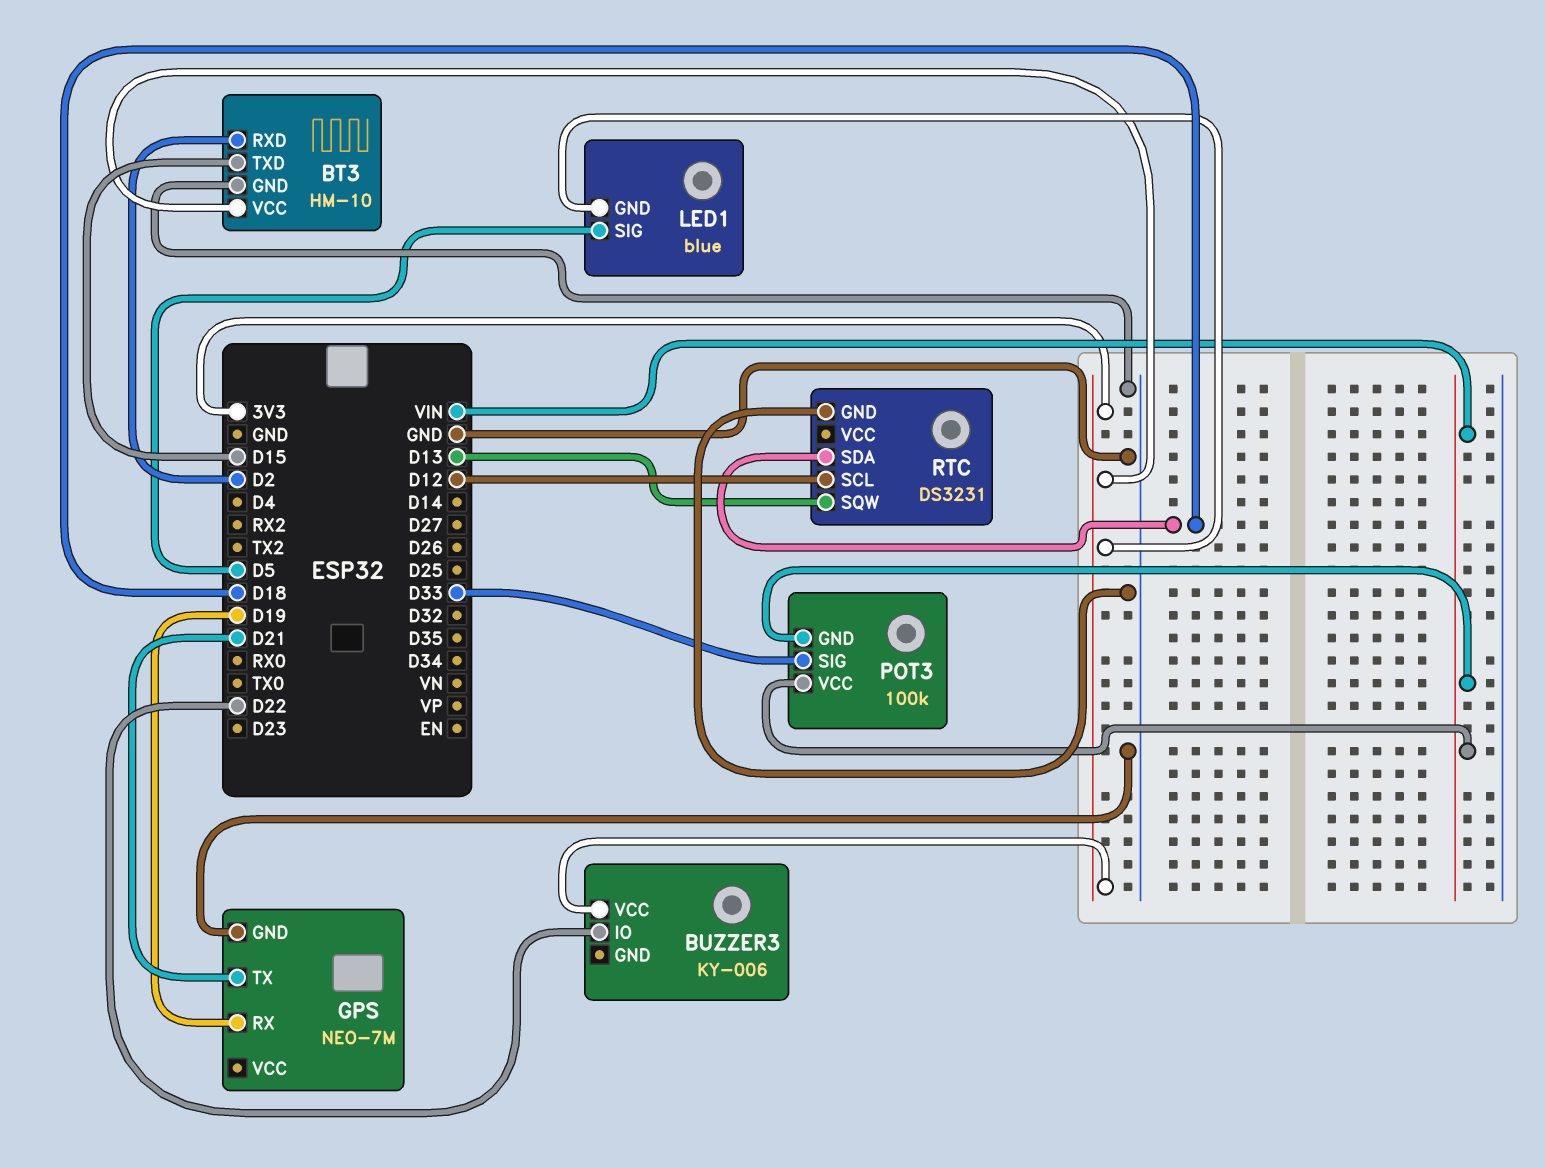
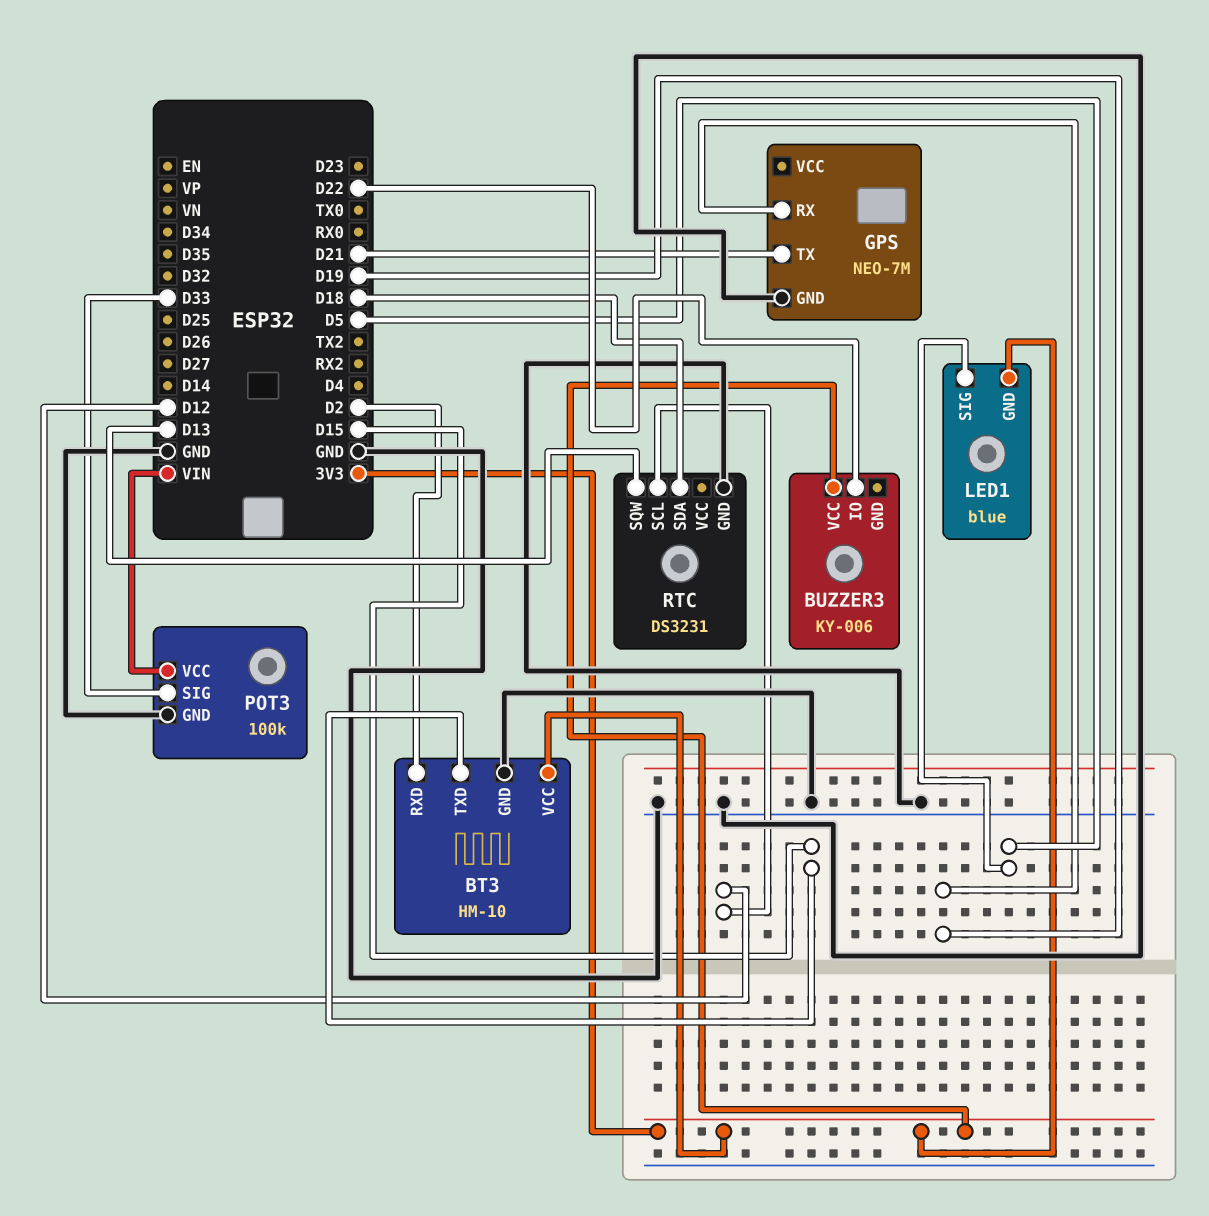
POT3 pin GND: VIN -> GND

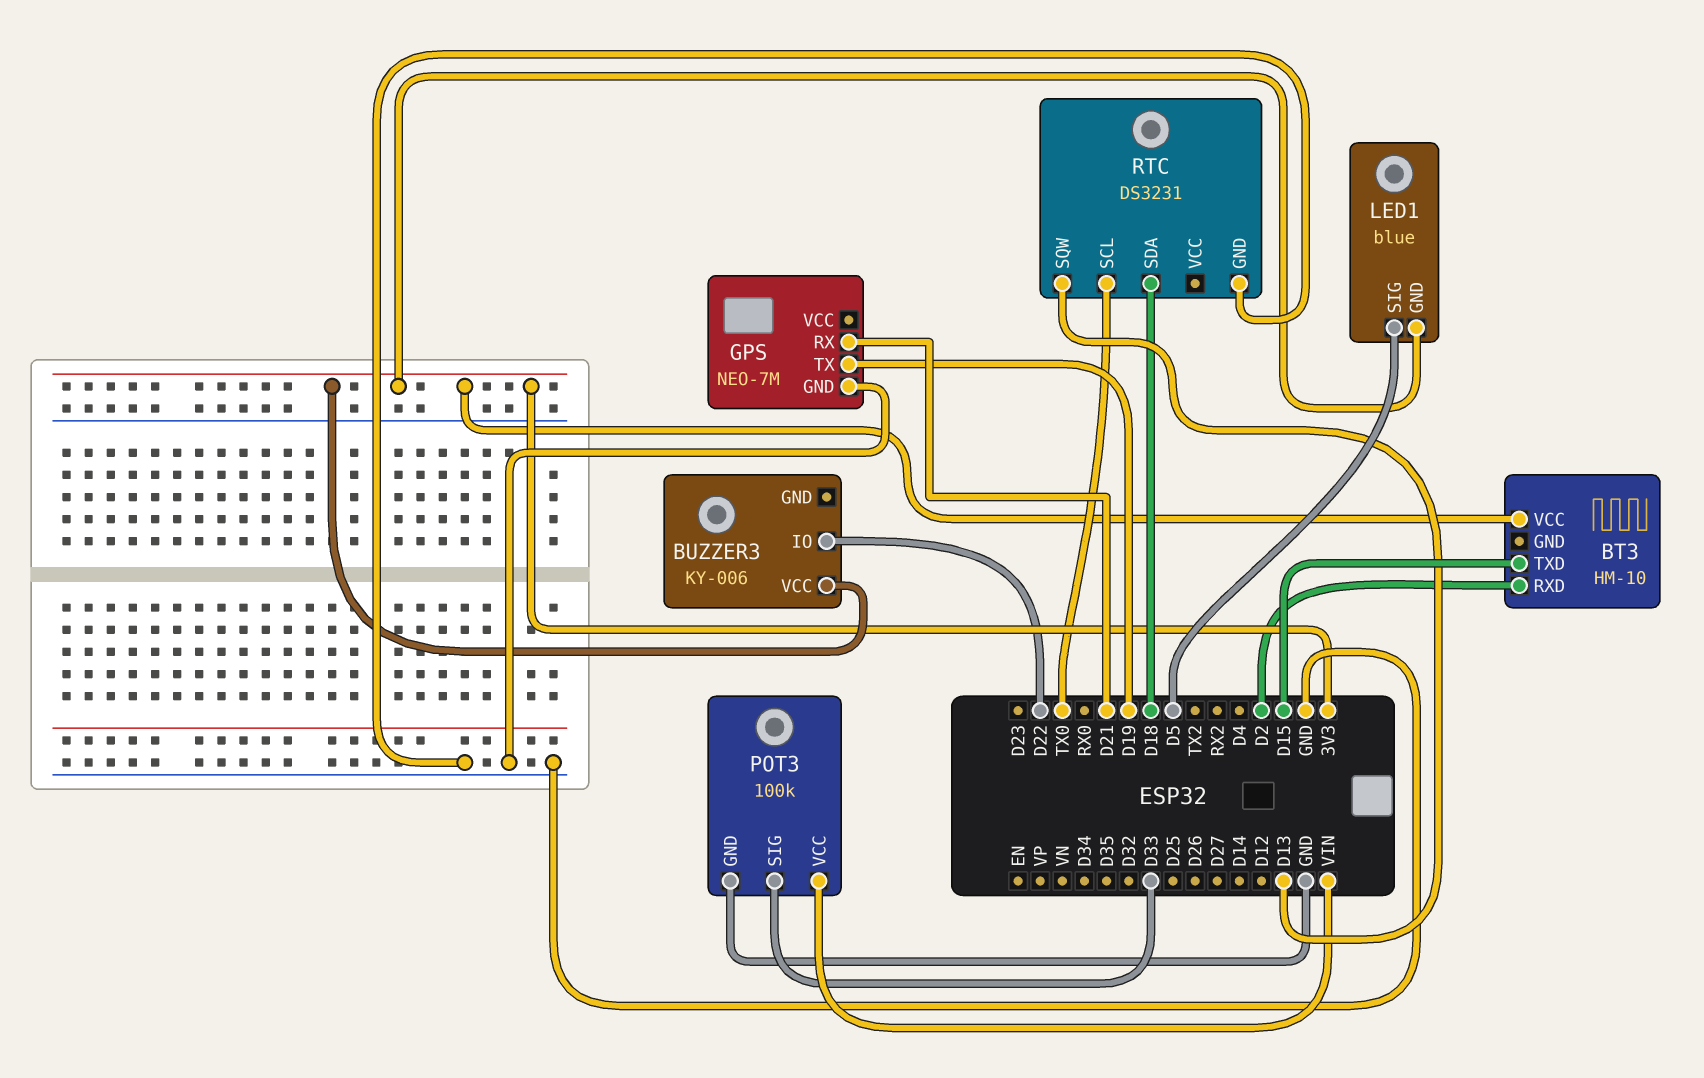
BT3 pin GND: GND -> none
GPS pin RX: D19 -> D21
GPS pin TX: D21 -> D19
RTC pin SCL: D12 -> TX0

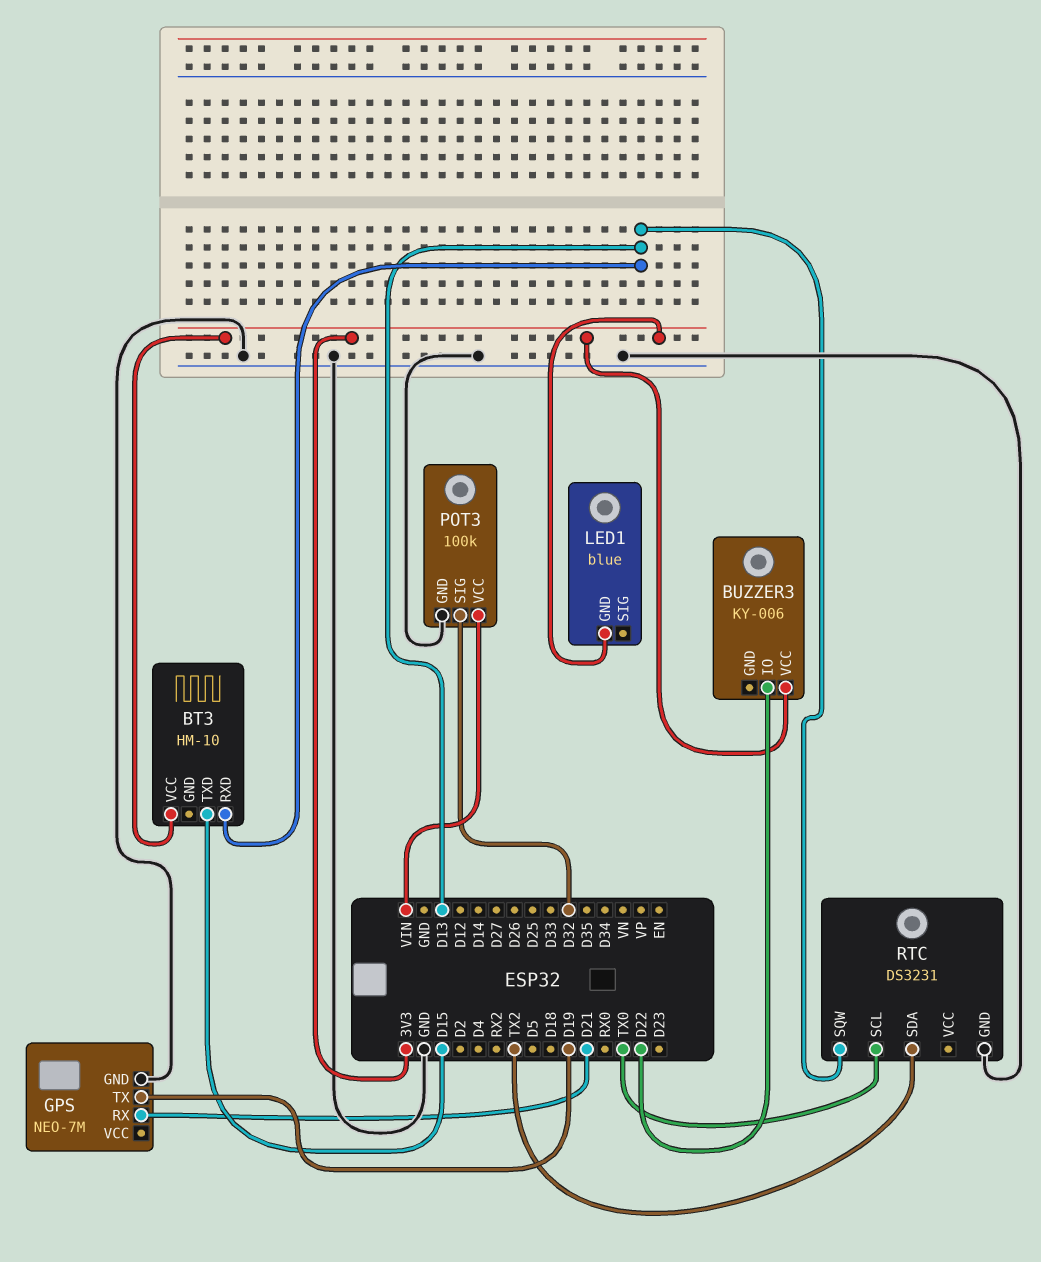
BT3 pin RXD: D2 -> D13
LED1 pin SIG: D5 -> none
POT3 pin SIG: D33 -> D32
RTC pin SDA: D18 -> TX2

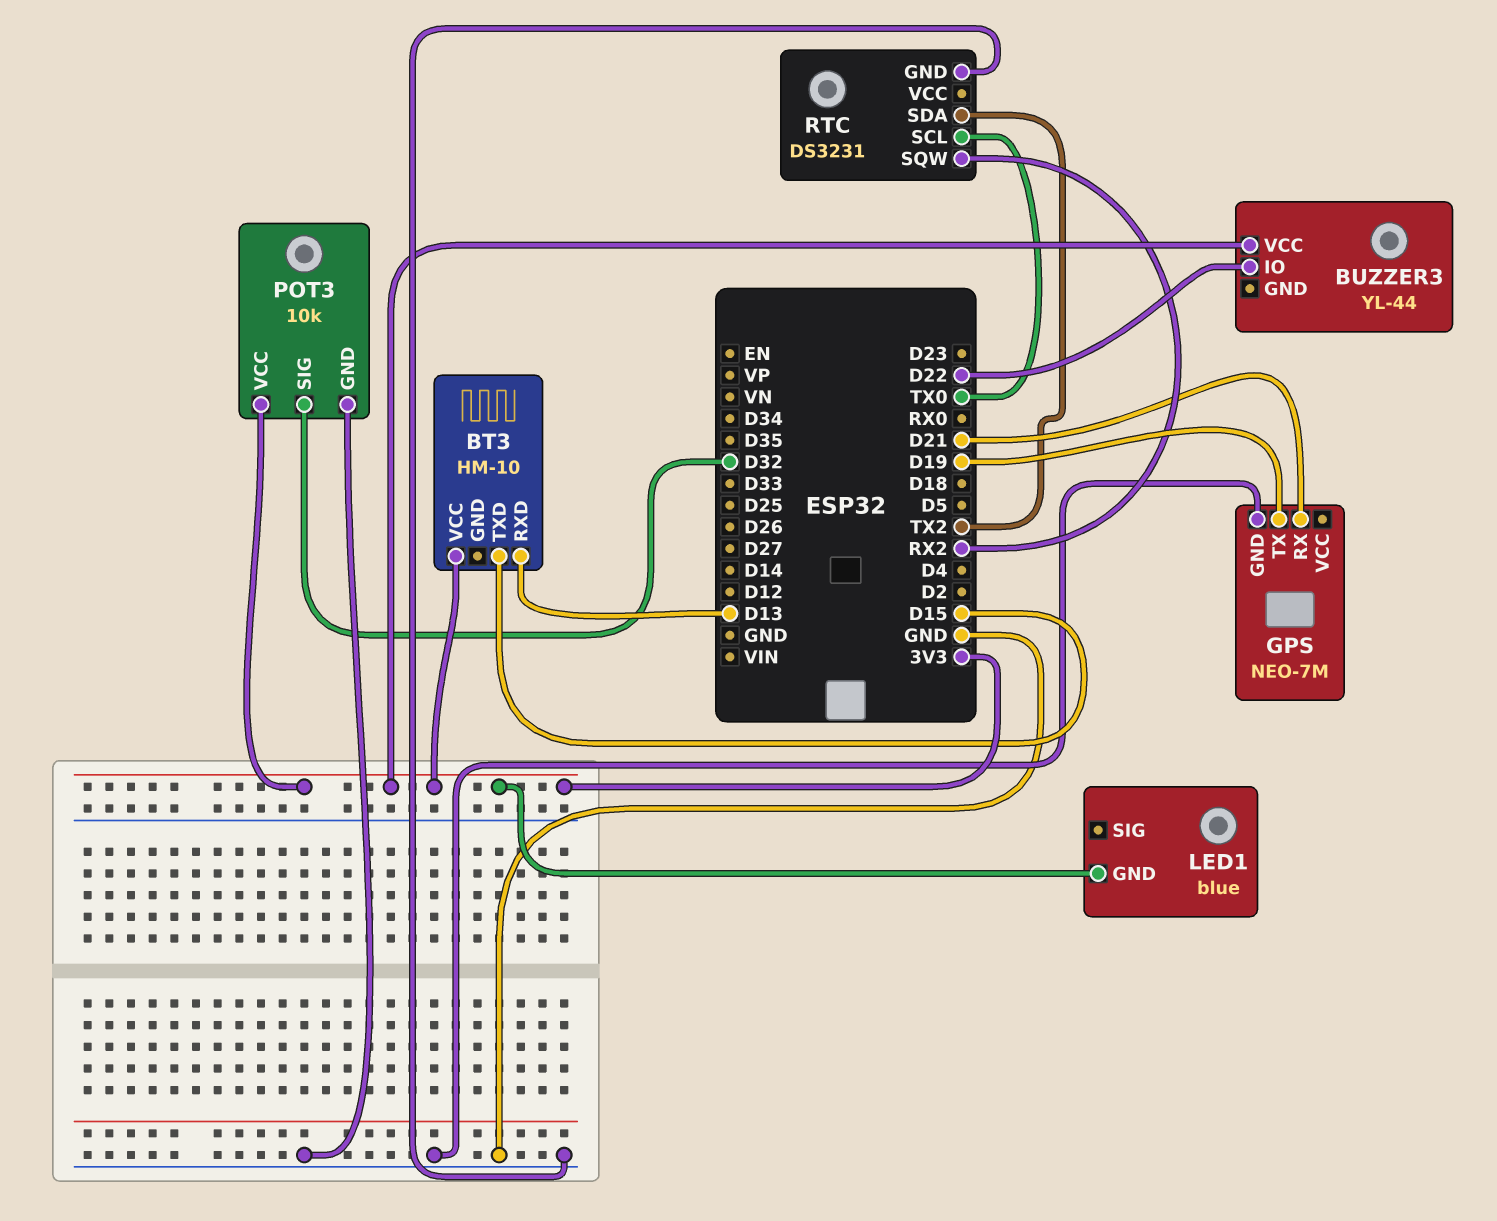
BUZZER3: KY-006 -> YL-44
POT3: 100k -> 10k
POT3 pin VCC: VIN -> 3V3
RTC pin SQW: D13 -> RX2

